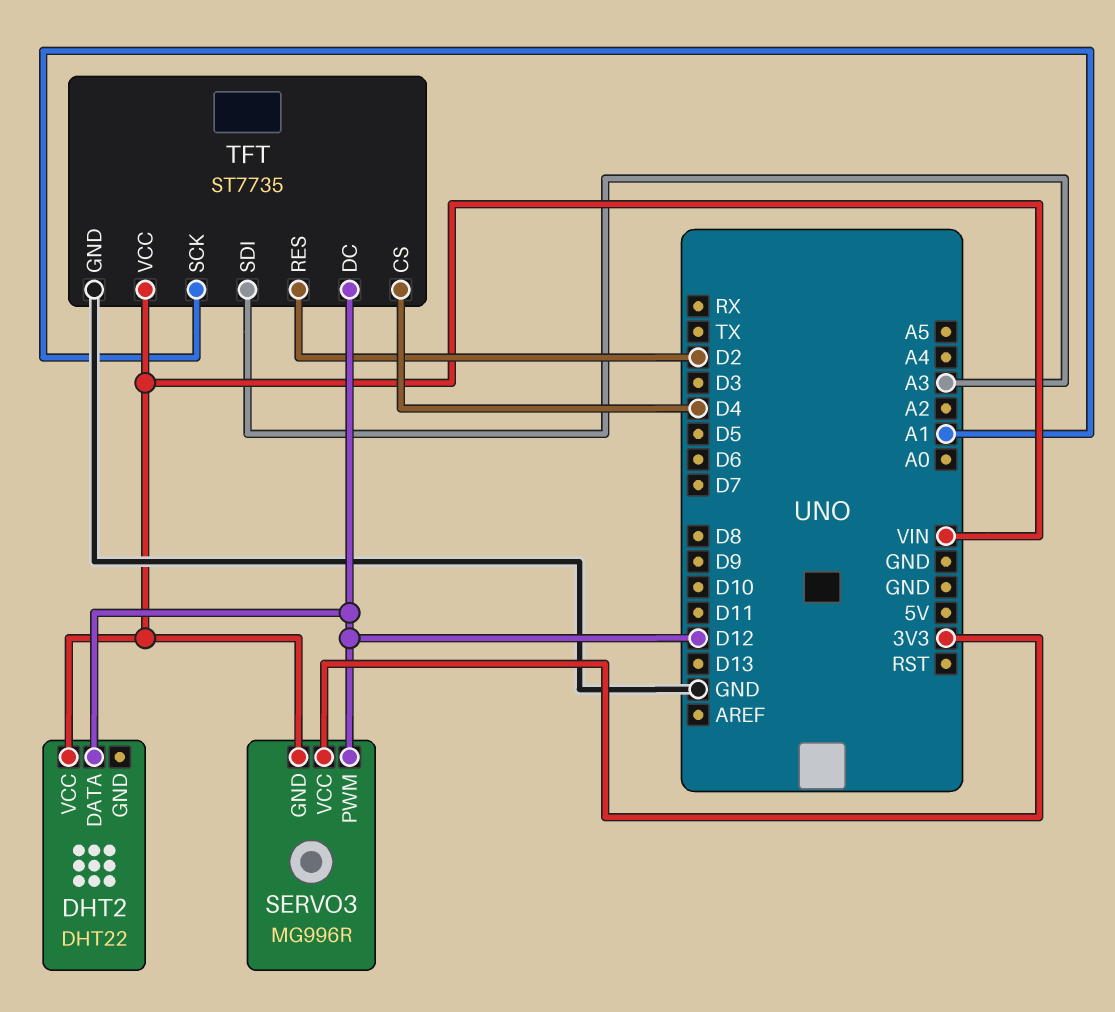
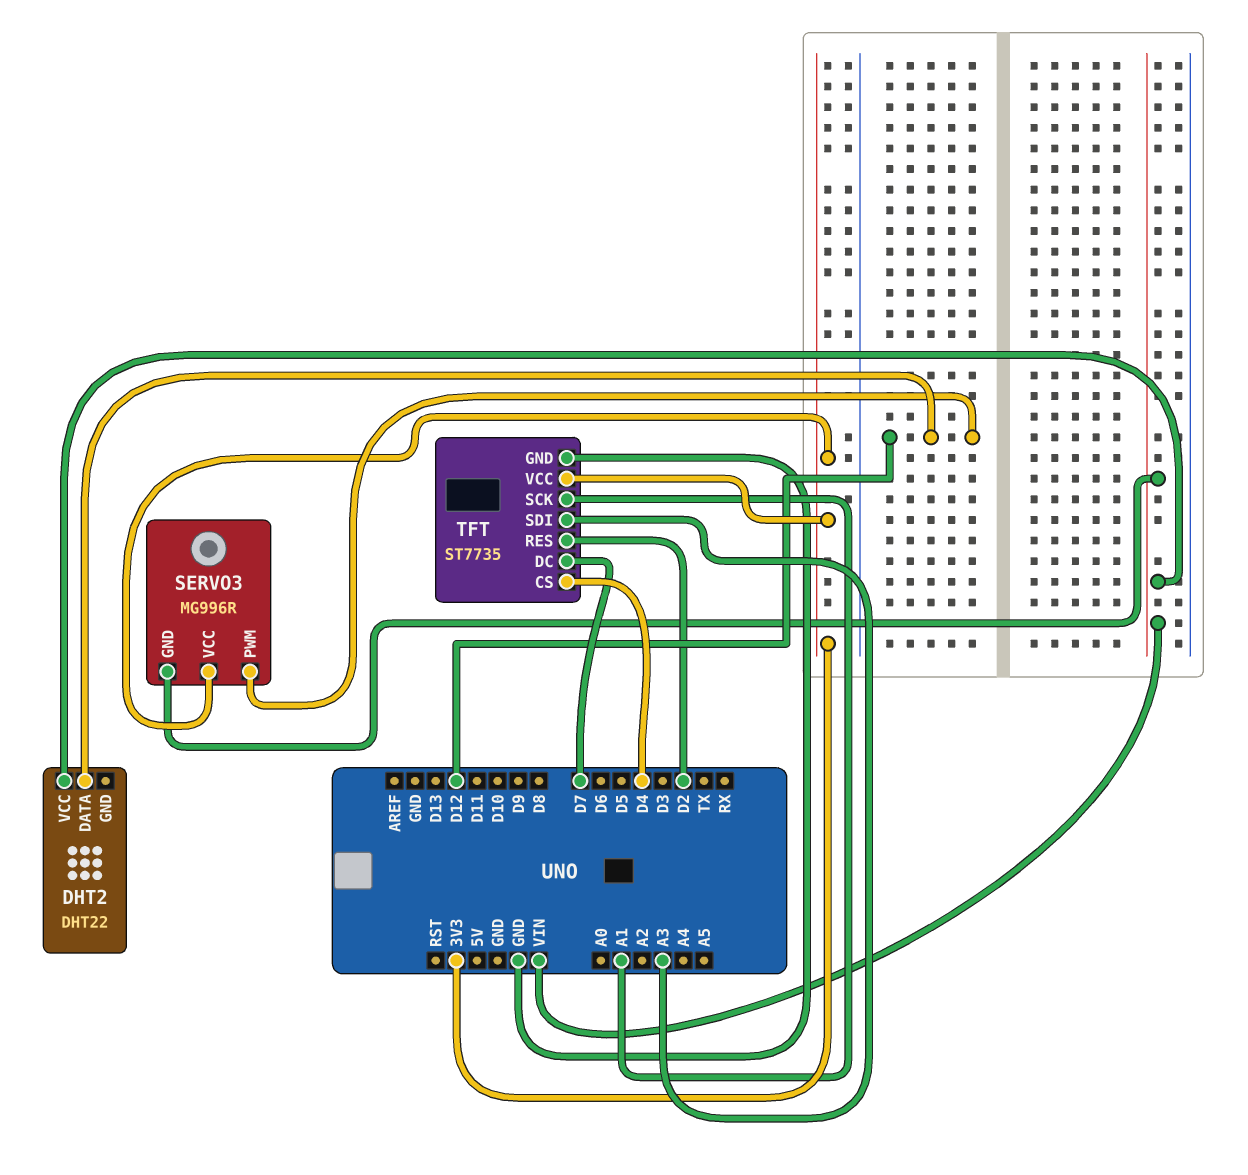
TFT pin DC: D12 -> D7
TFT pin VCC: VIN -> 3V3

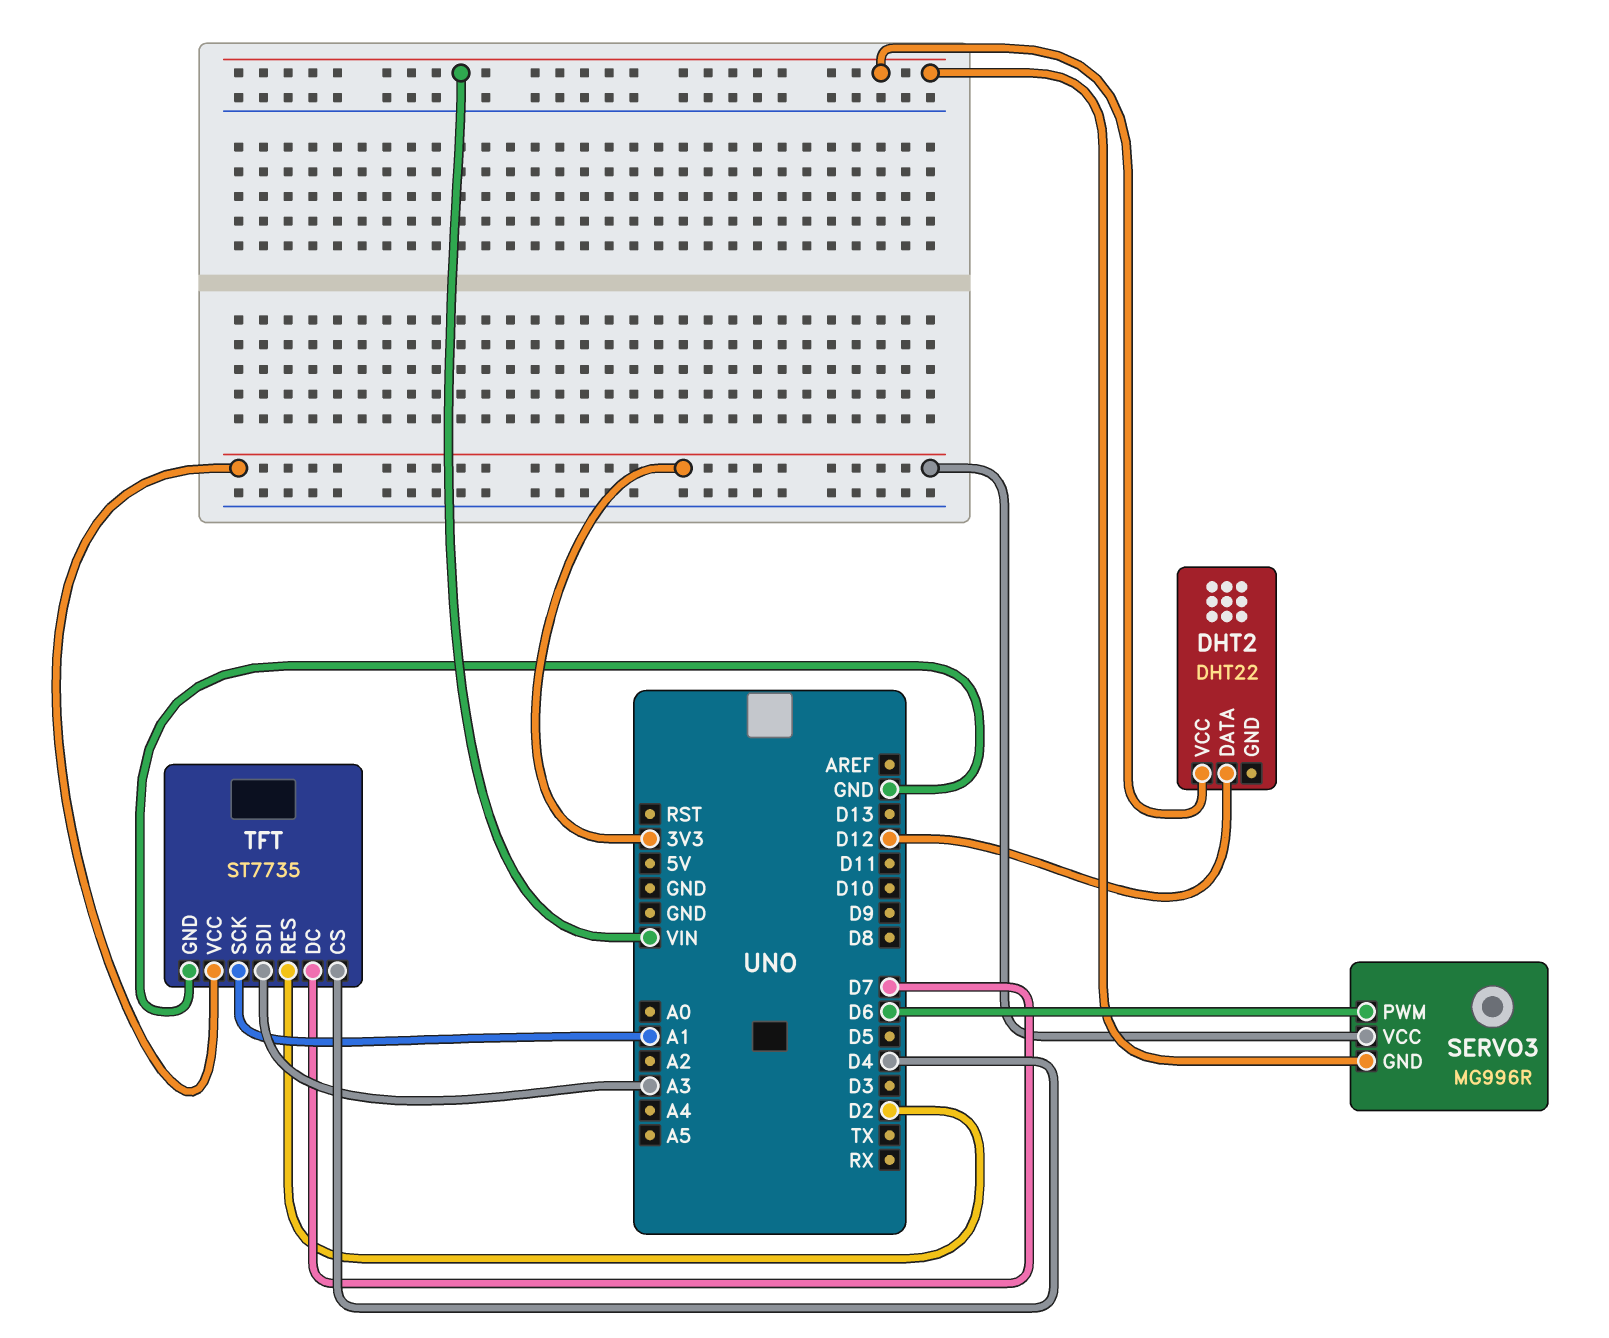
SERVO3 pin PWM: D12 -> D6

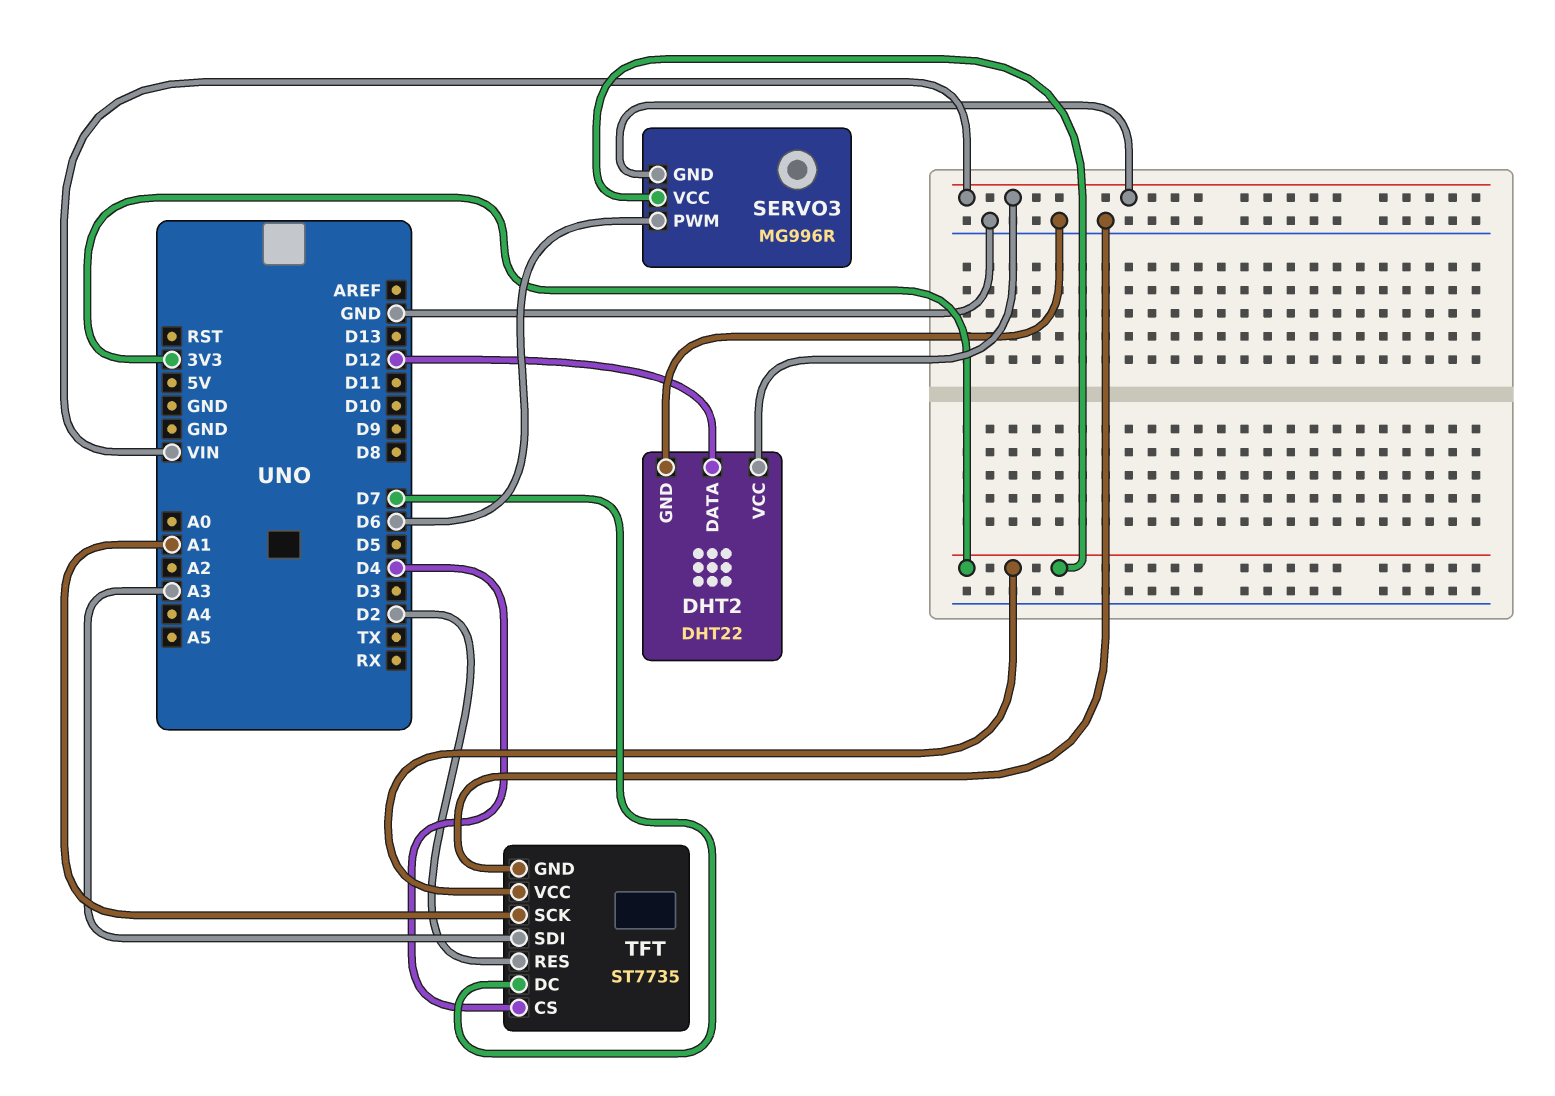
DHT2 pin GND: none -> GND

